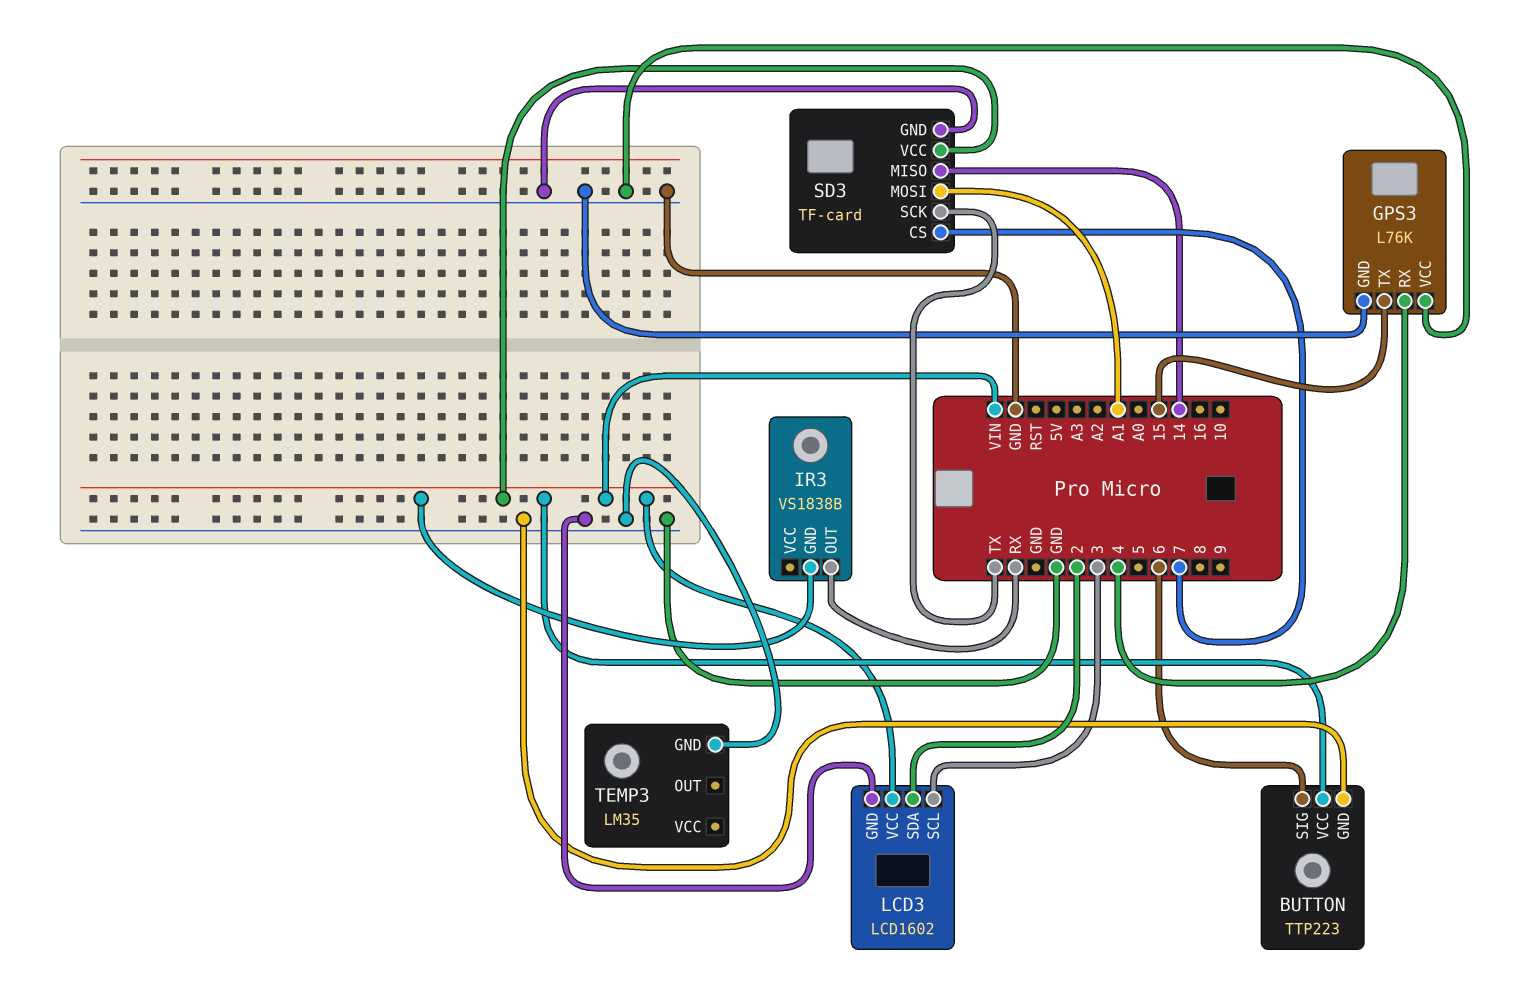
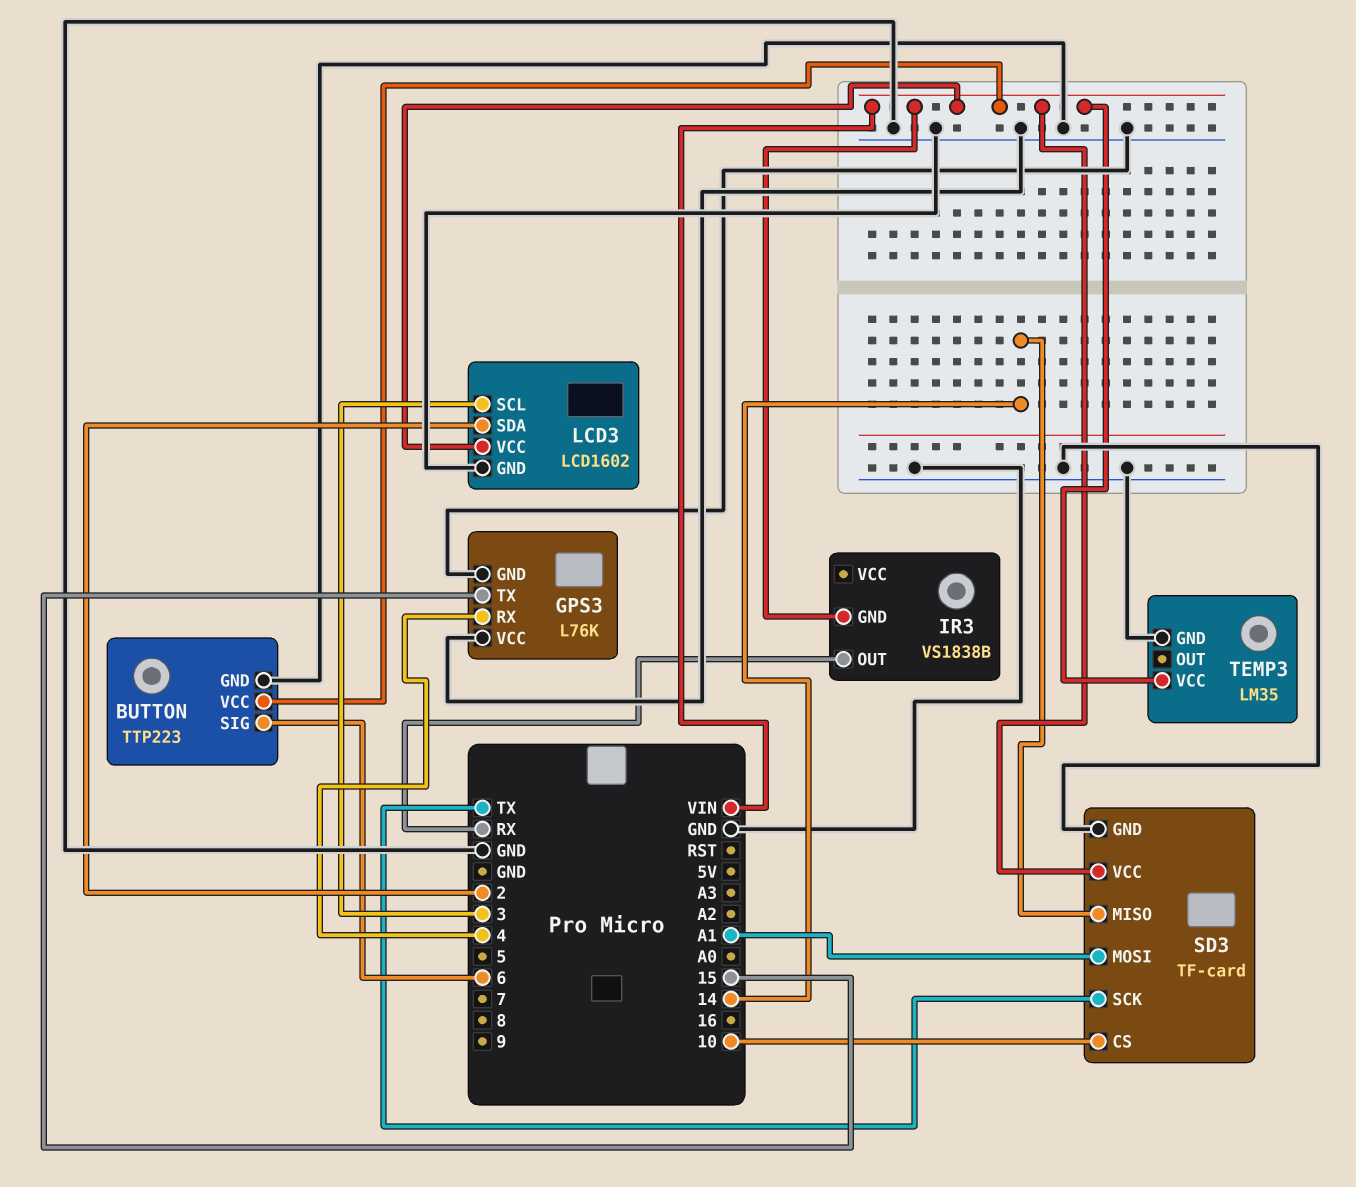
SD3 pin CS: 7 -> 10
TEMP3 pin VCC: none -> VIN

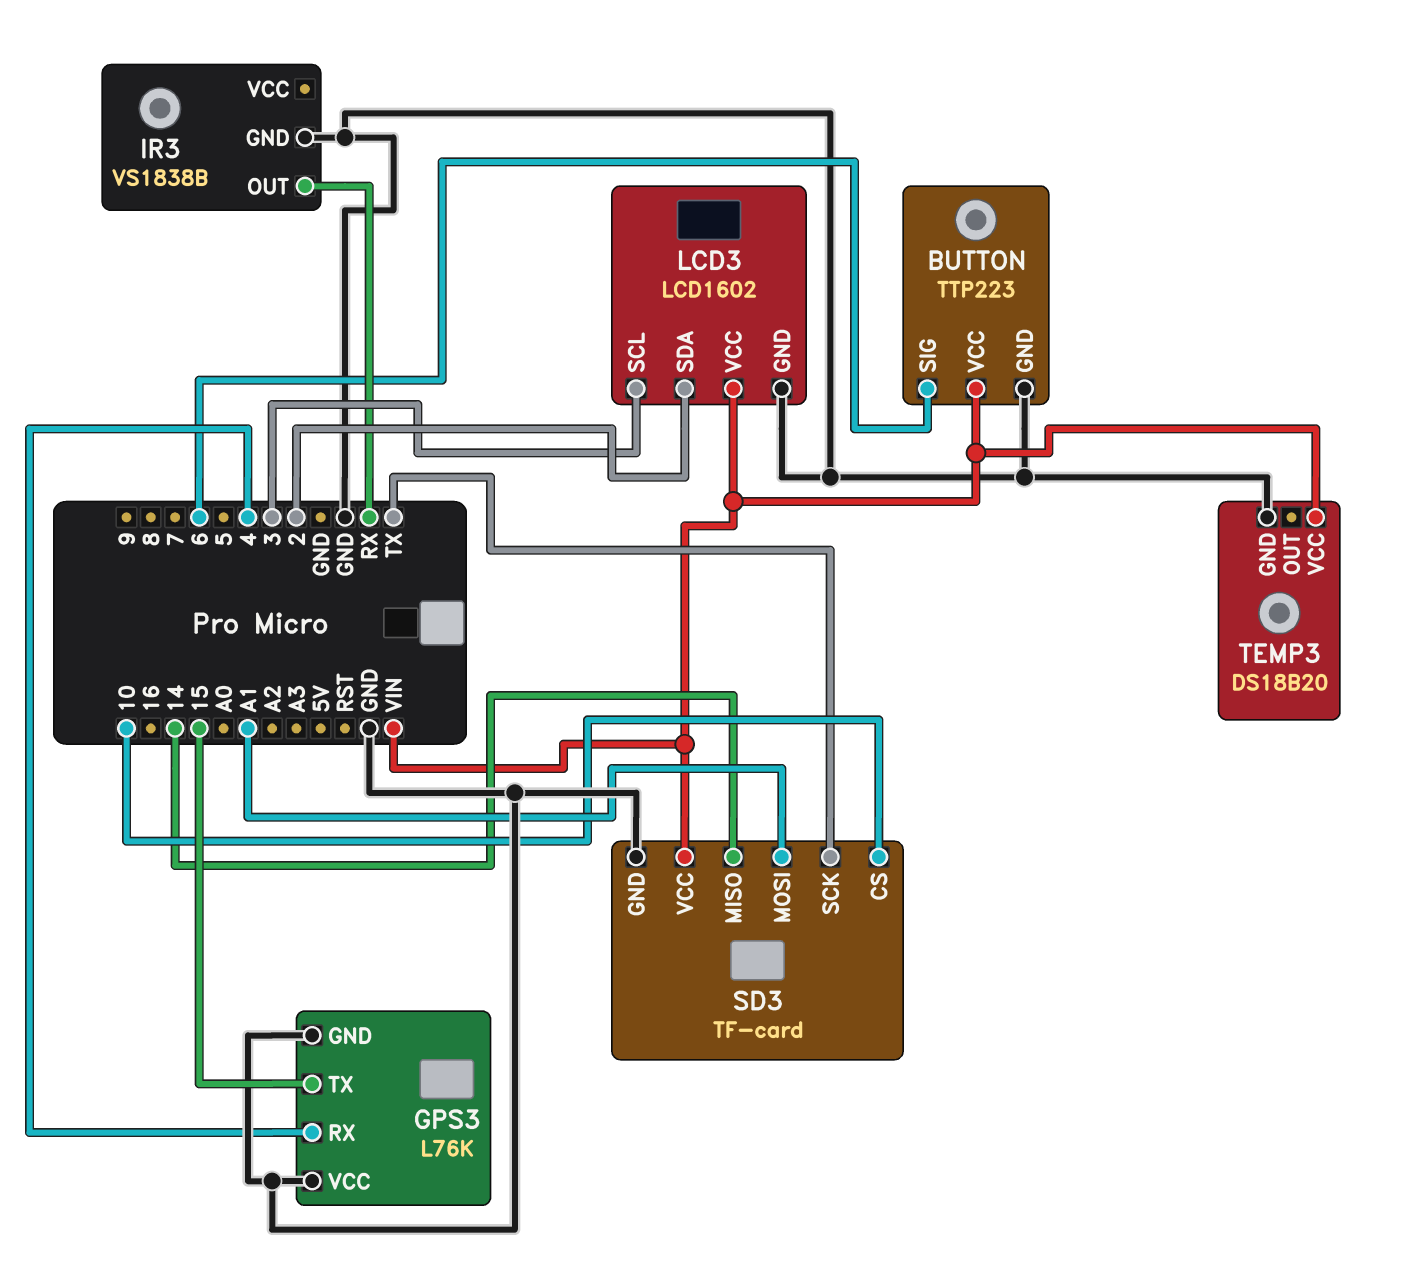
IR3 pin GND: VIN -> GND
TEMP3: LM35 -> DS18B20

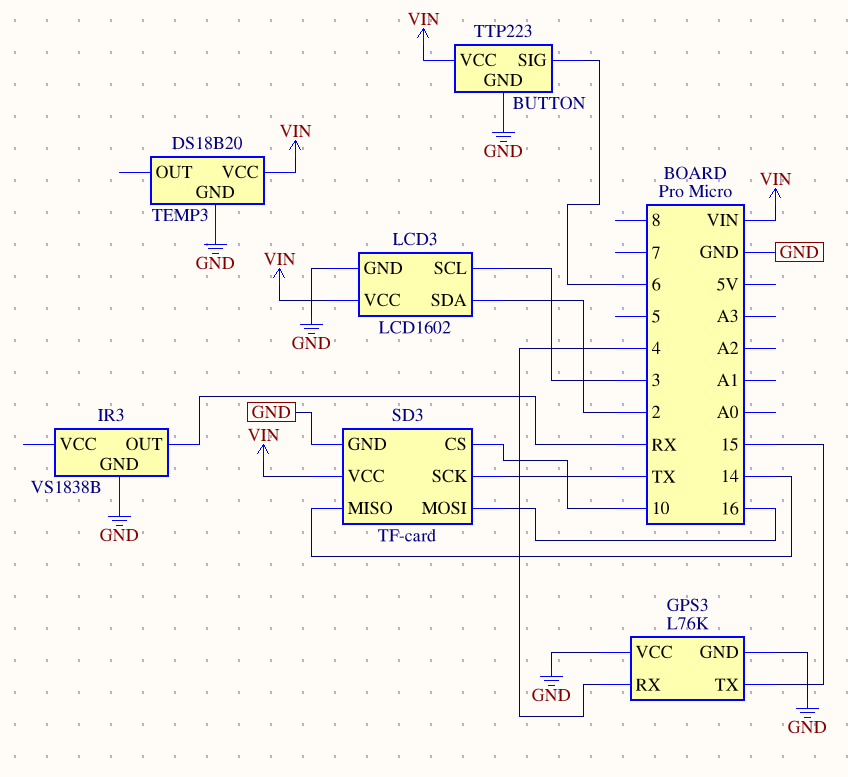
SD3 pin MOSI: A1 -> 16

